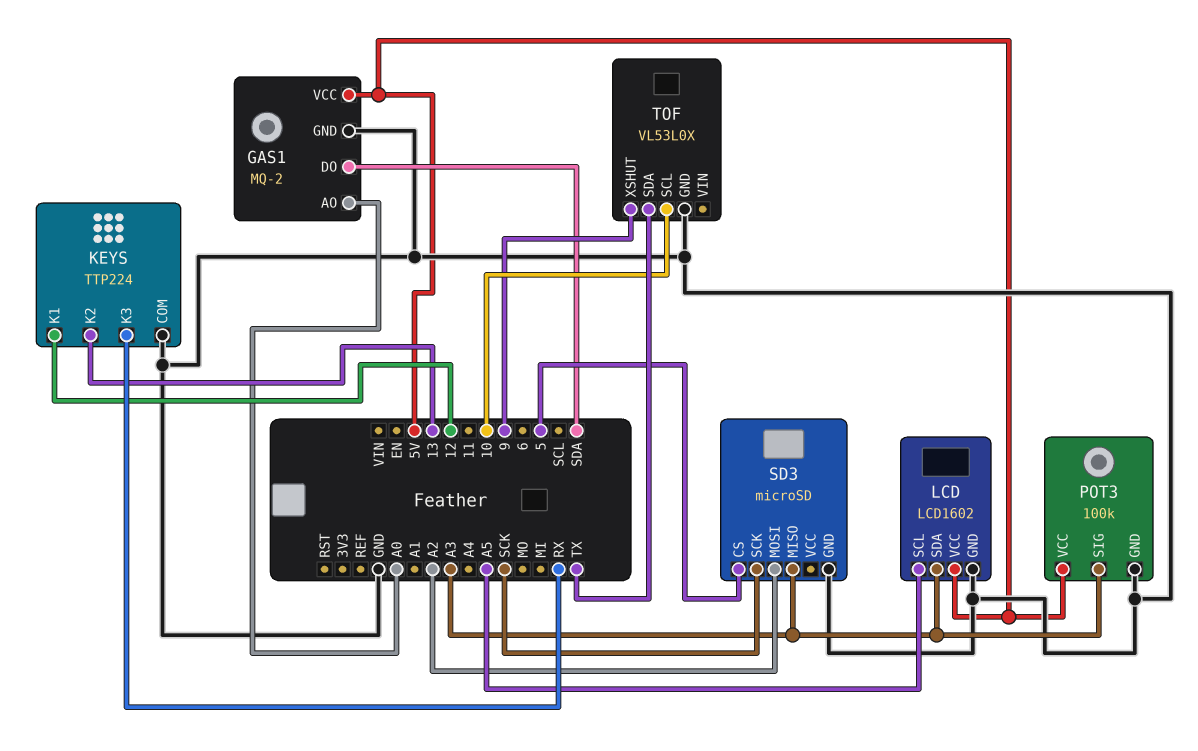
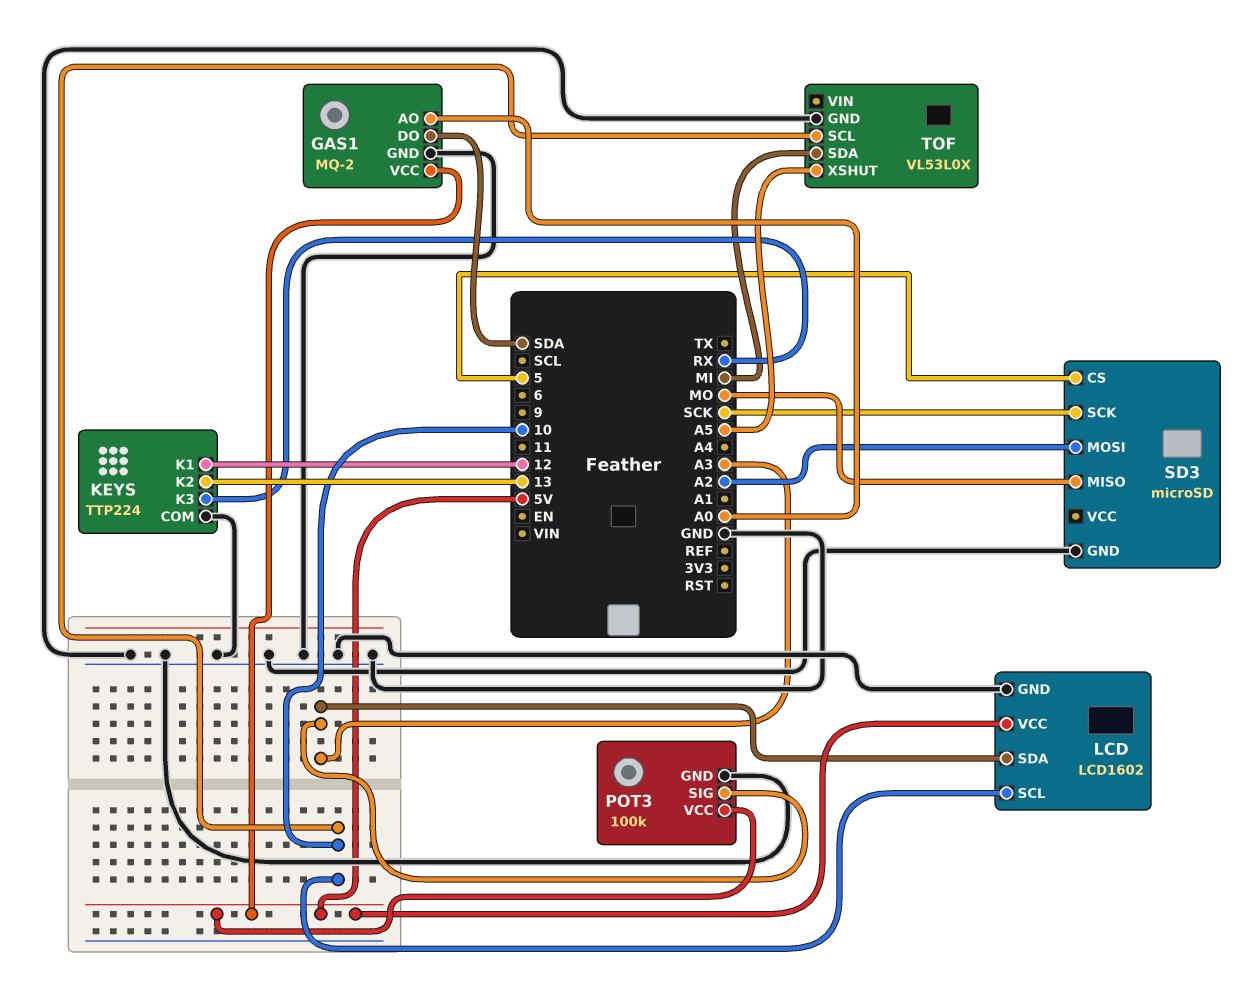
LCD pin SCL: A5 -> 10
SD3 pin MISO: A3 -> MO
TOF pin SDA: TX -> MI
TOF pin XSHUT: 9 -> A5

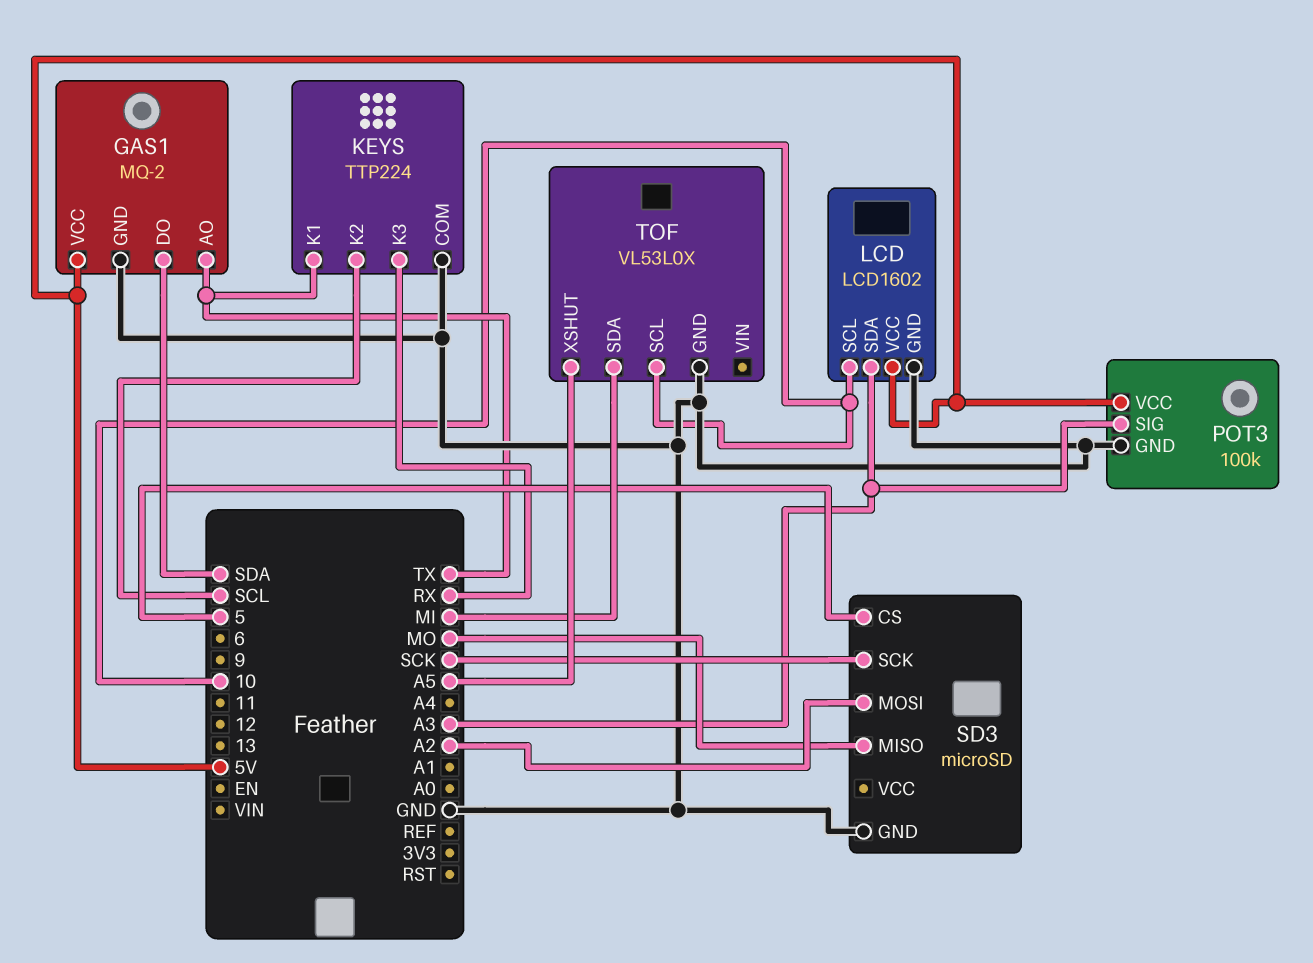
GAS1 pin AO: A0 -> TX
KEYS pin K1: 12 -> TX
KEYS pin K2: 13 -> SCL

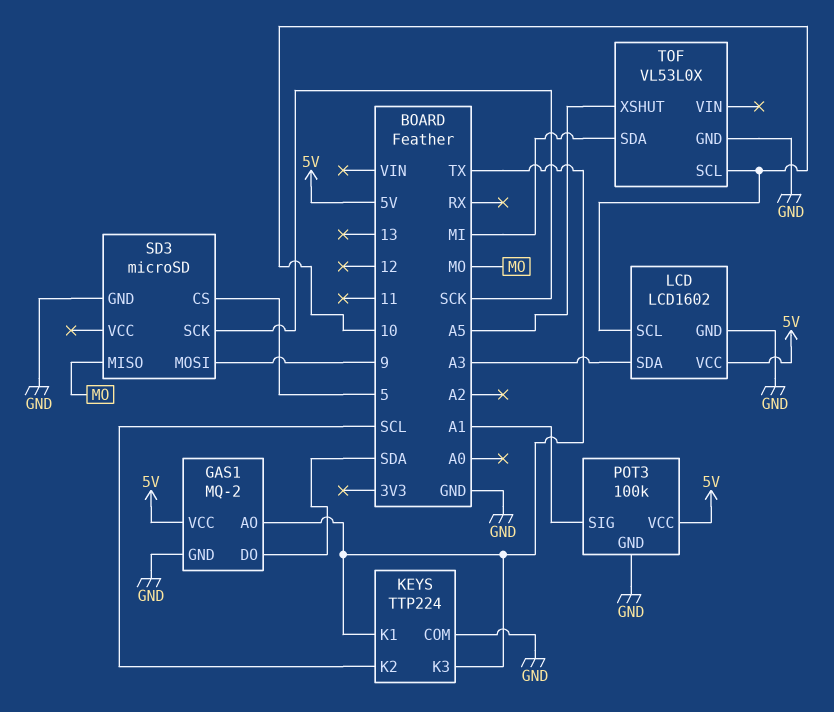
KEYS pin K3: RX -> TX
POT3 pin SIG: A3 -> A1
SD3 pin MOSI: A2 -> 9

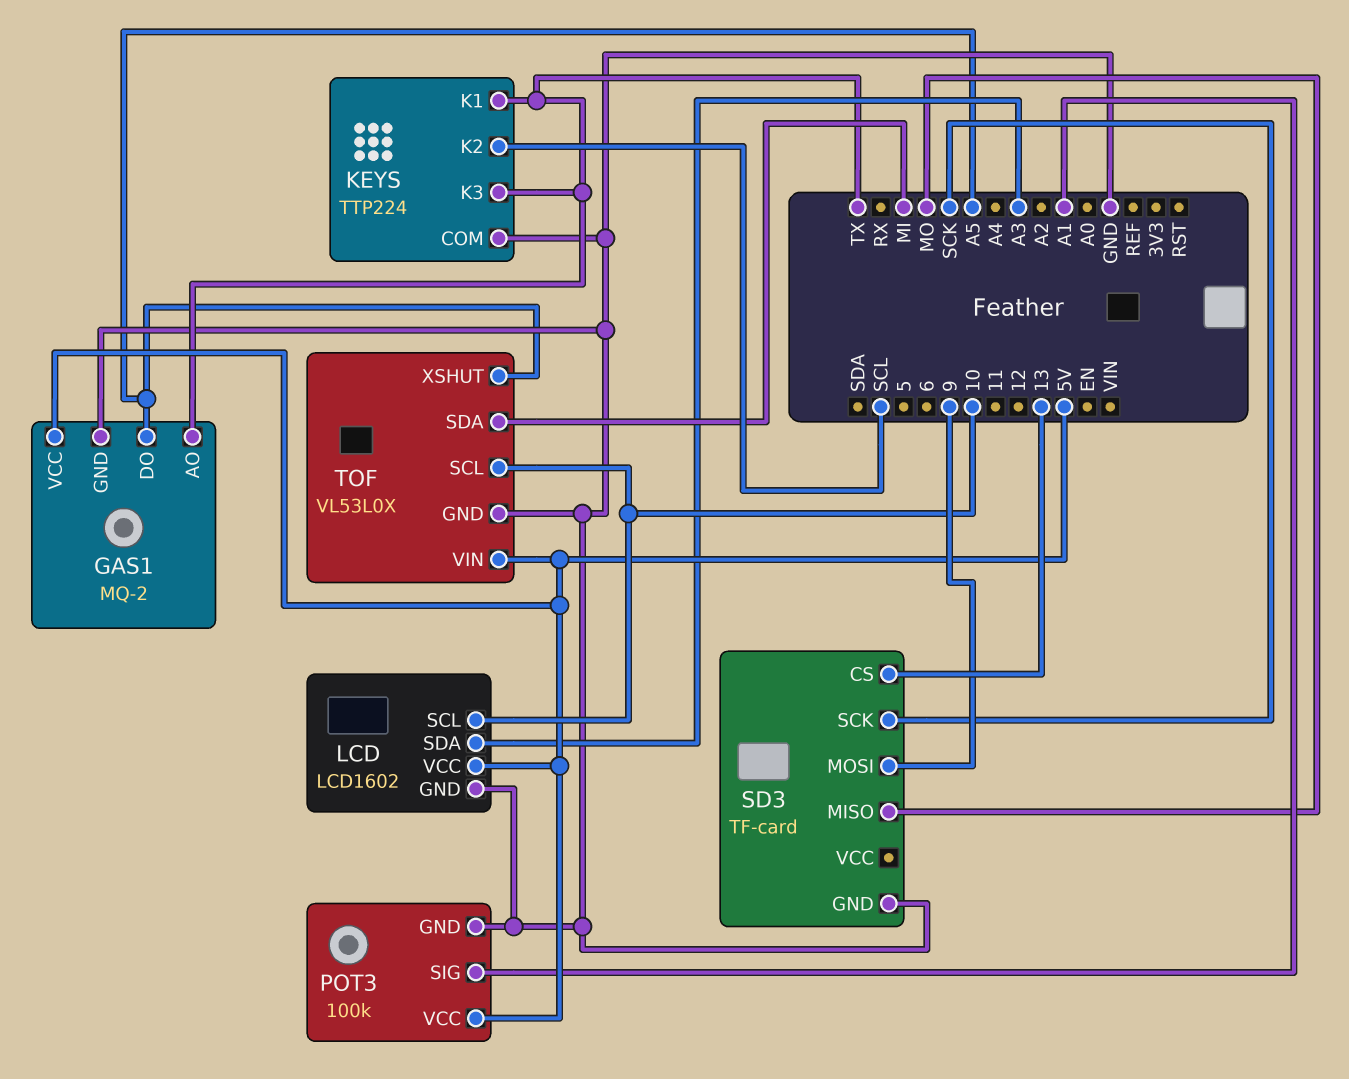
GAS1 pin DO: SDA -> A5
SD3: microSD -> TF-card
SD3 pin CS: 5 -> 13
TOF pin VIN: none -> 5V

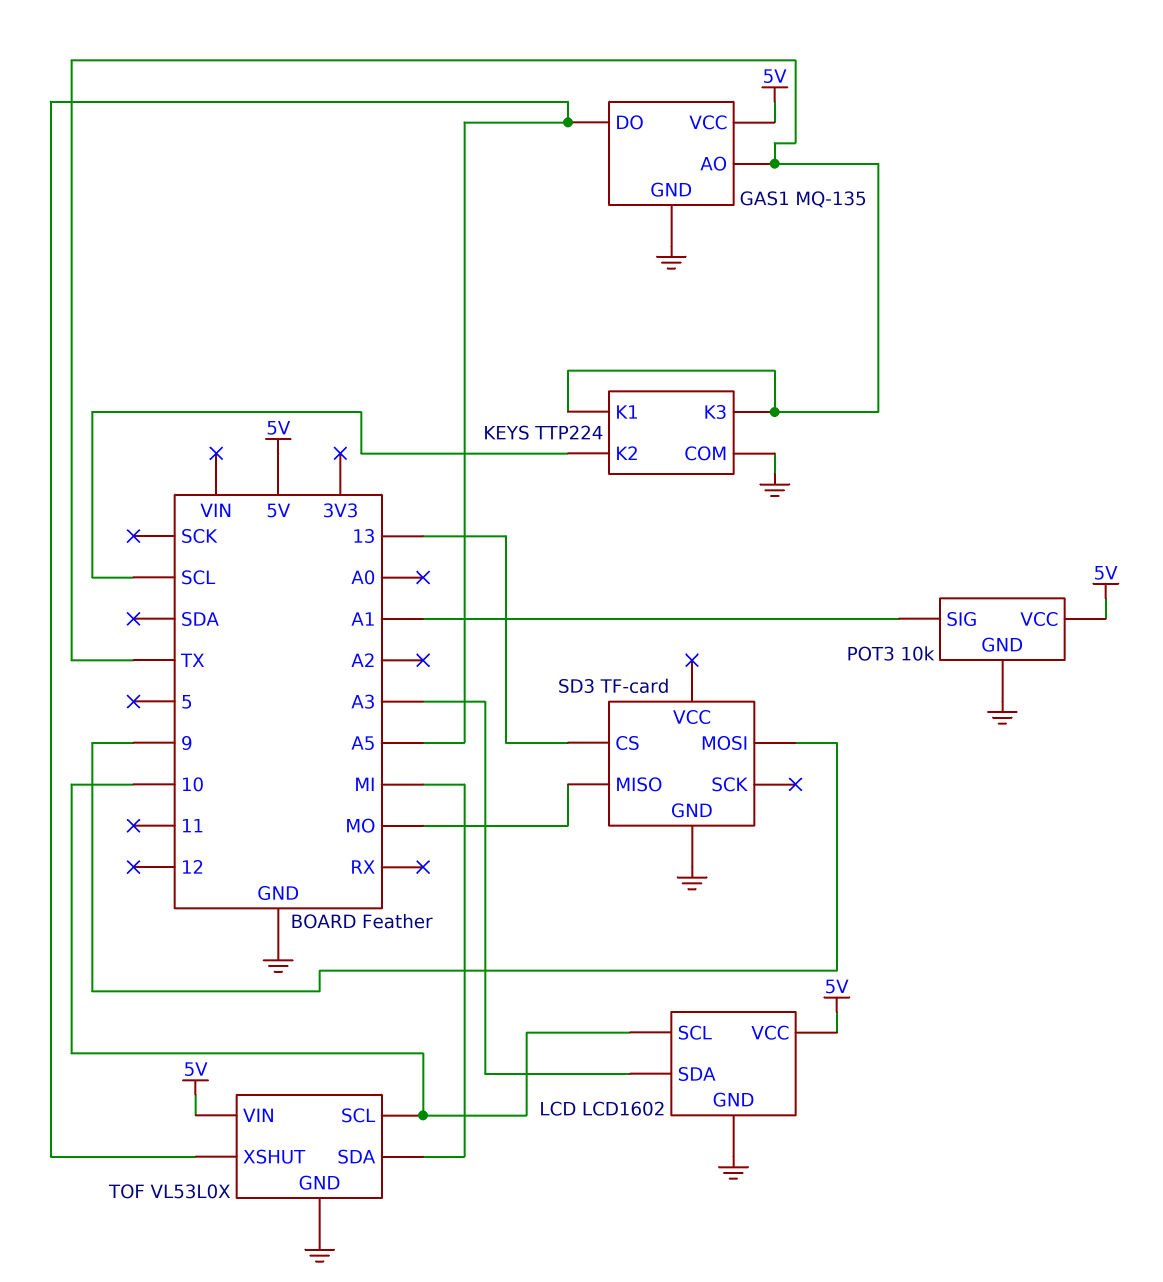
GAS1: MQ-2 -> MQ-135
POT3: 100k -> 10k
SD3 pin SCK: SCK -> none

